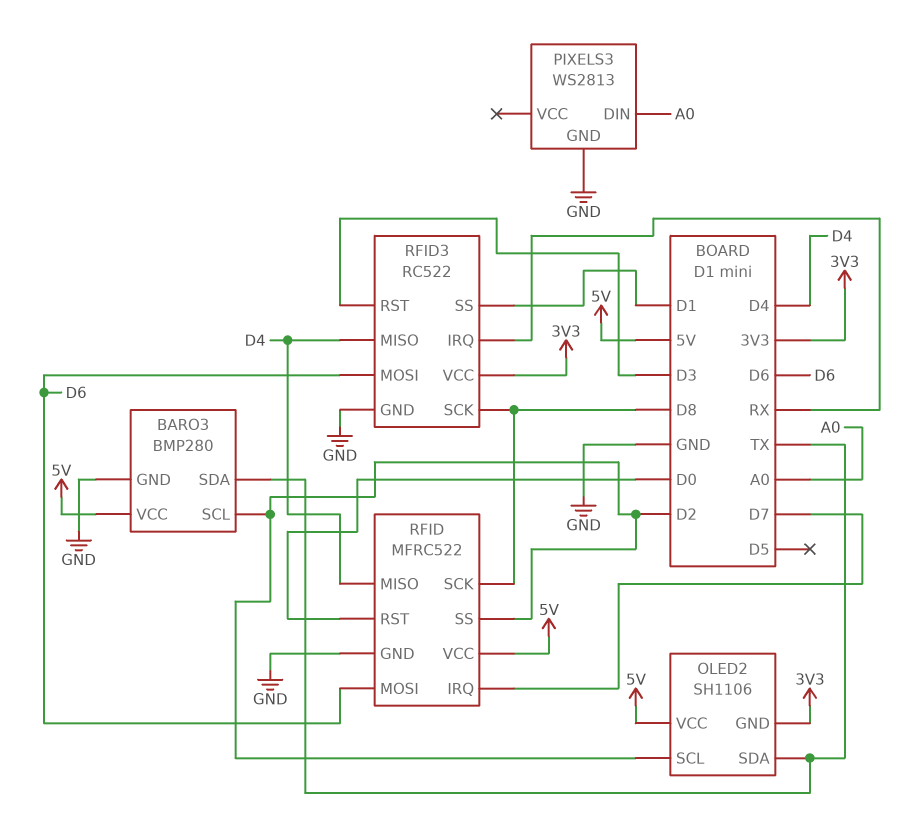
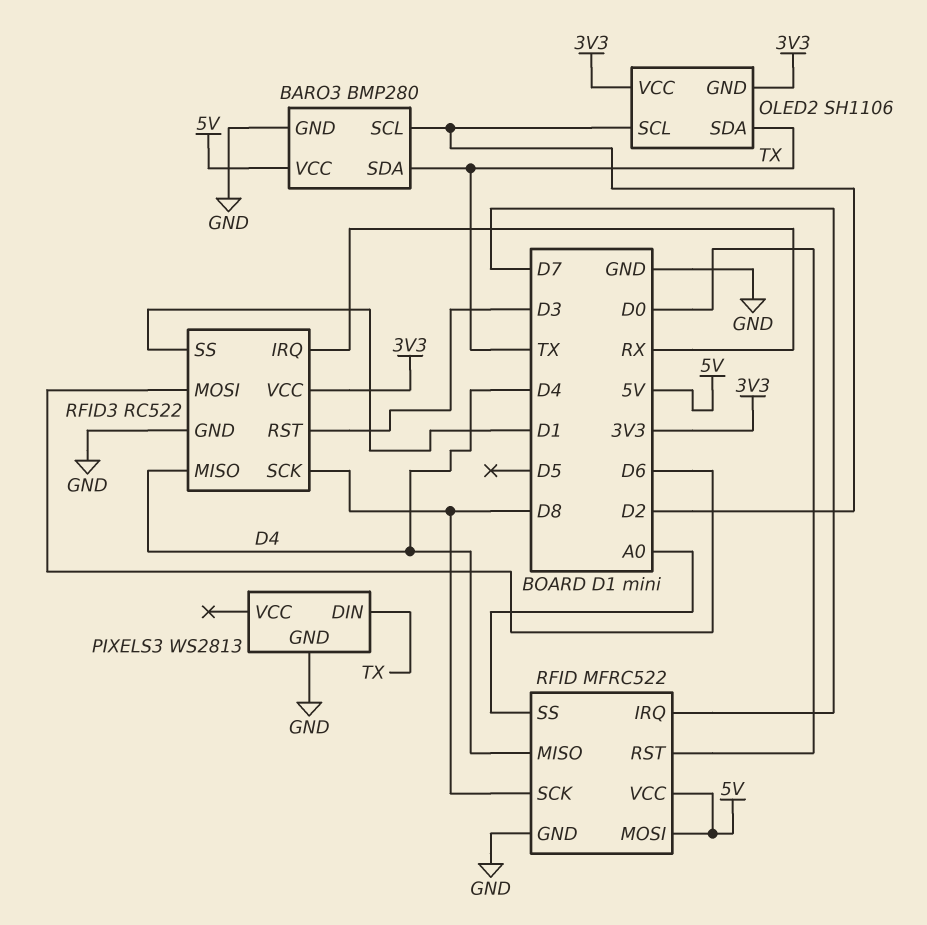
OLED2 pin VCC: 5V -> 3V3
PIXELS3 pin DIN: A0 -> TX
RFID pin MOSI: D6 -> 5V
RFID pin SS: D2 -> A0

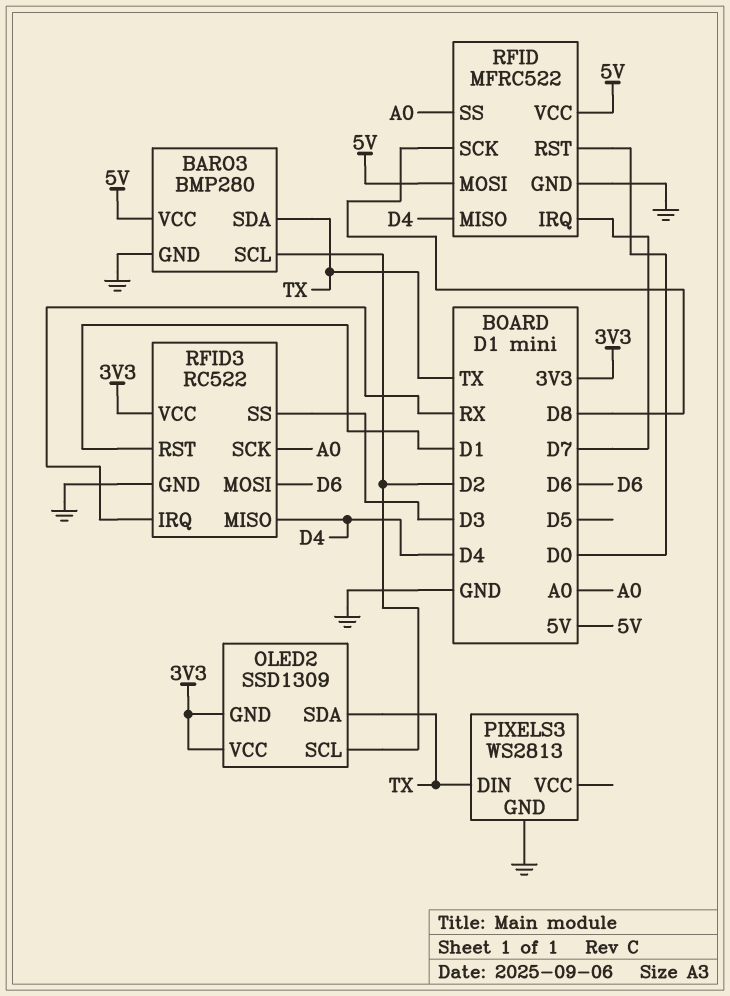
OLED2: SH1106 -> SSD1309
RFID3 pin RST: D3 -> D1
RFID3 pin SCK: D8 -> A0
RFID3 pin SS: D1 -> D3

